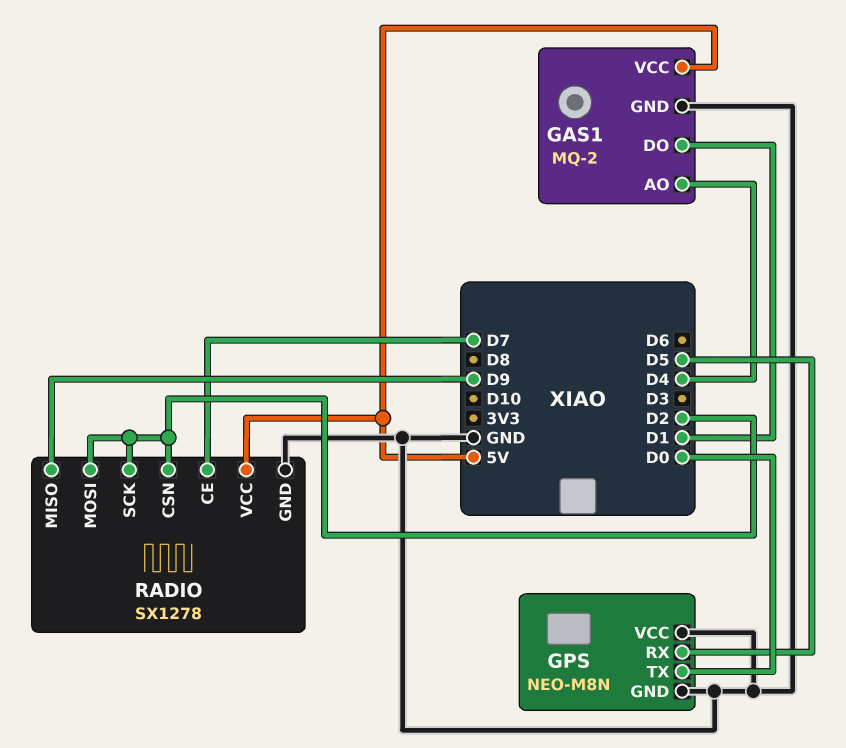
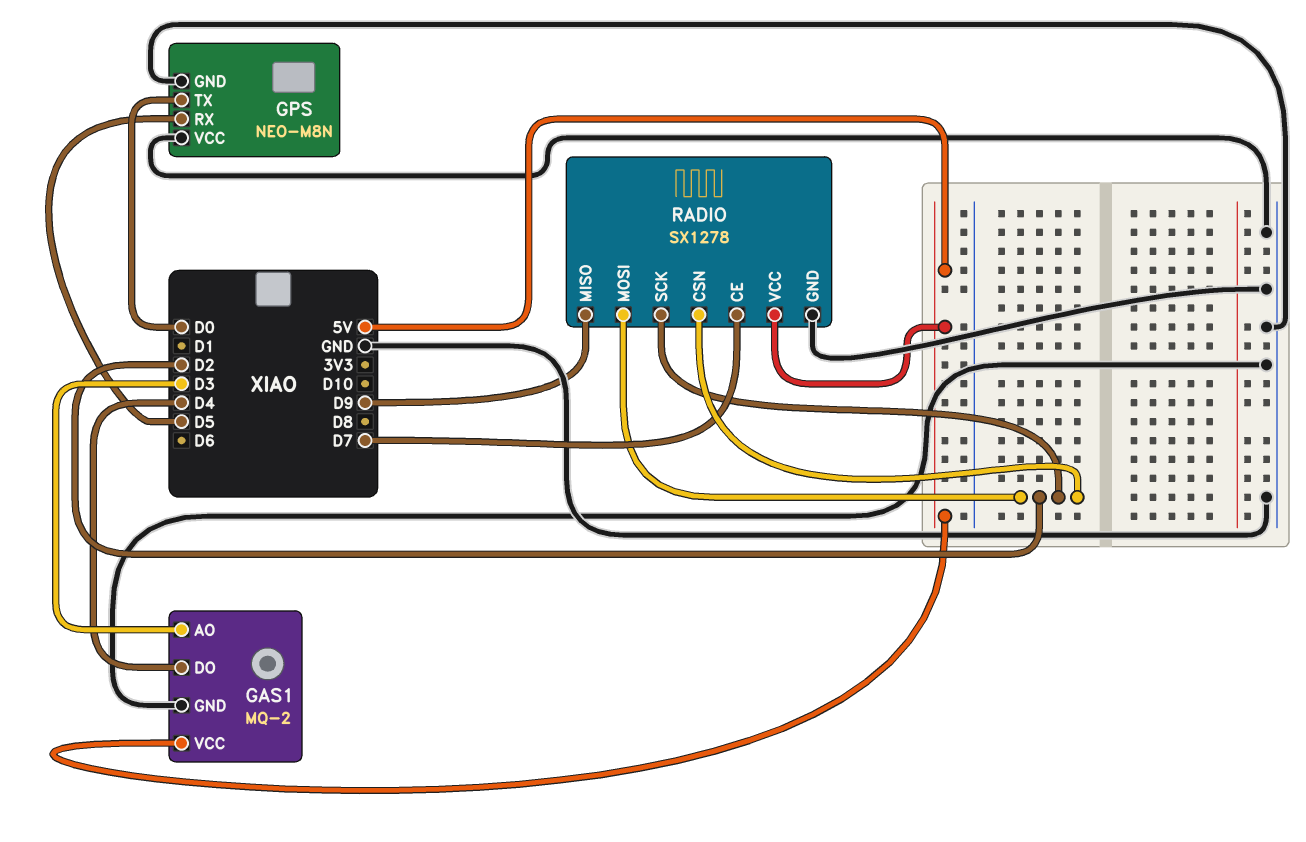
GAS1 pin AO: D4 -> D3
GAS1 pin DO: D1 -> D4

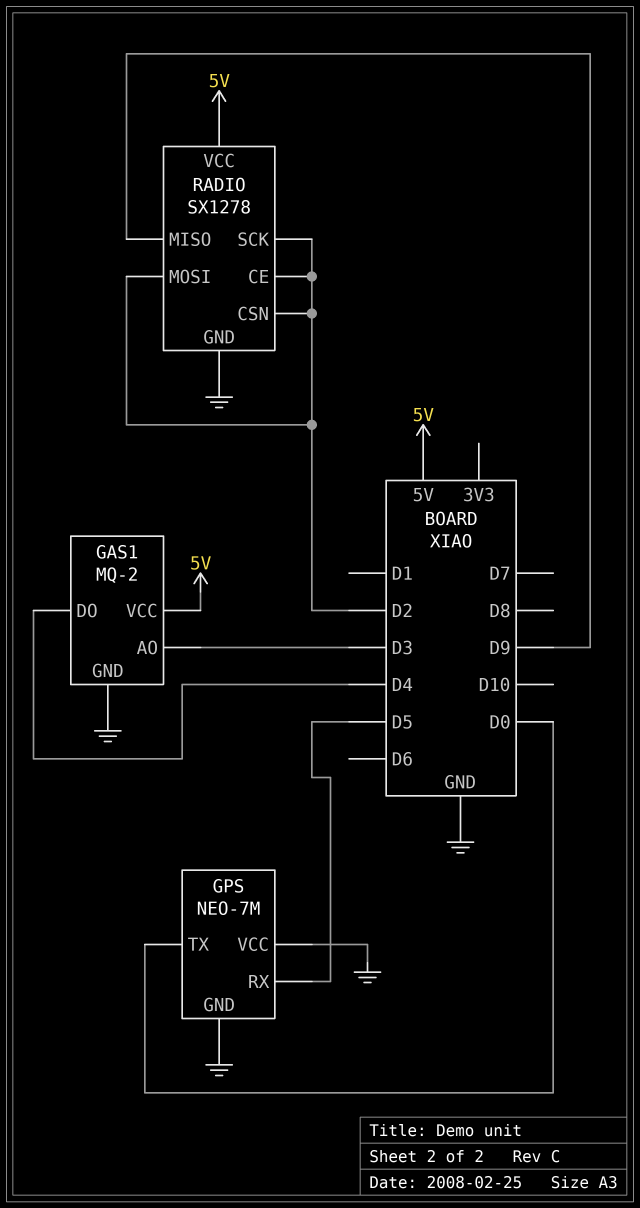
GPS: NEO-M8N -> NEO-7M
RADIO pin CE: D7 -> D2

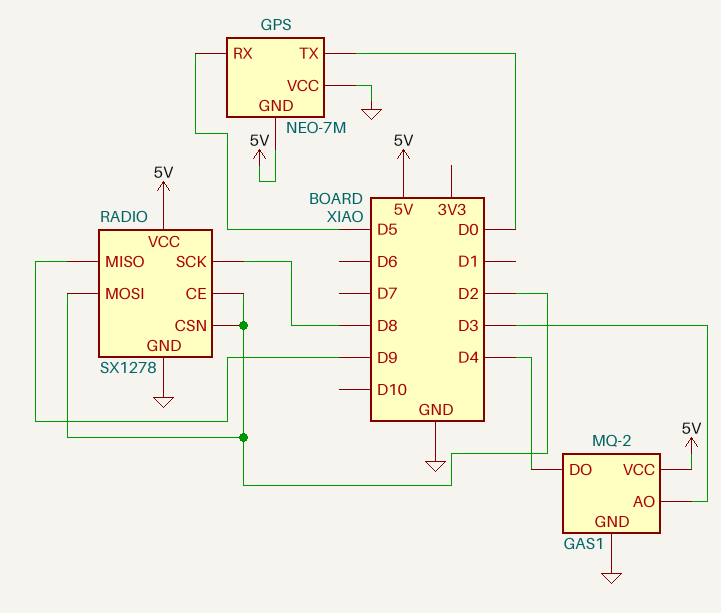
GPS pin GND: GND -> 5V
RADIO pin SCK: D2 -> D8

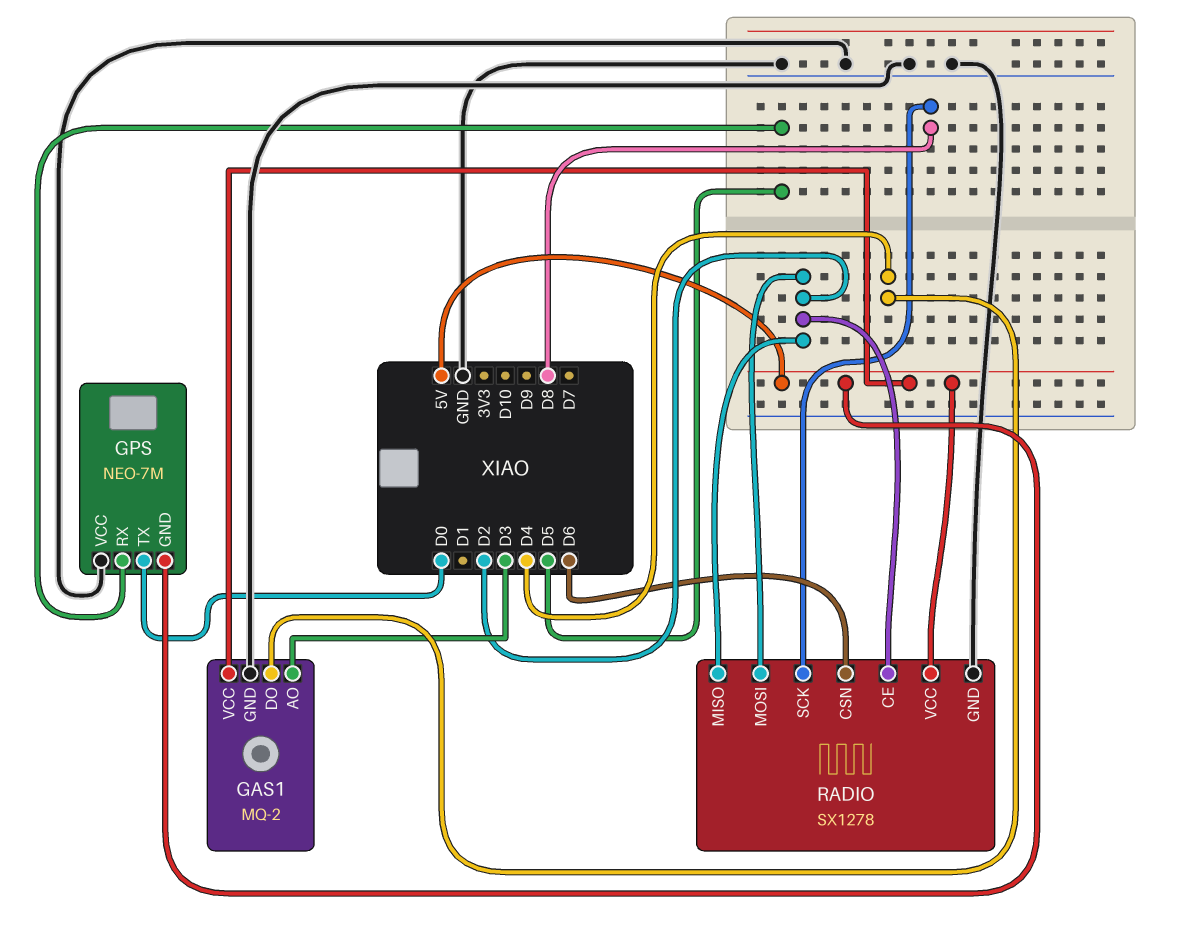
RADIO pin CSN: D2 -> D6
RADIO pin MISO: D9 -> D2

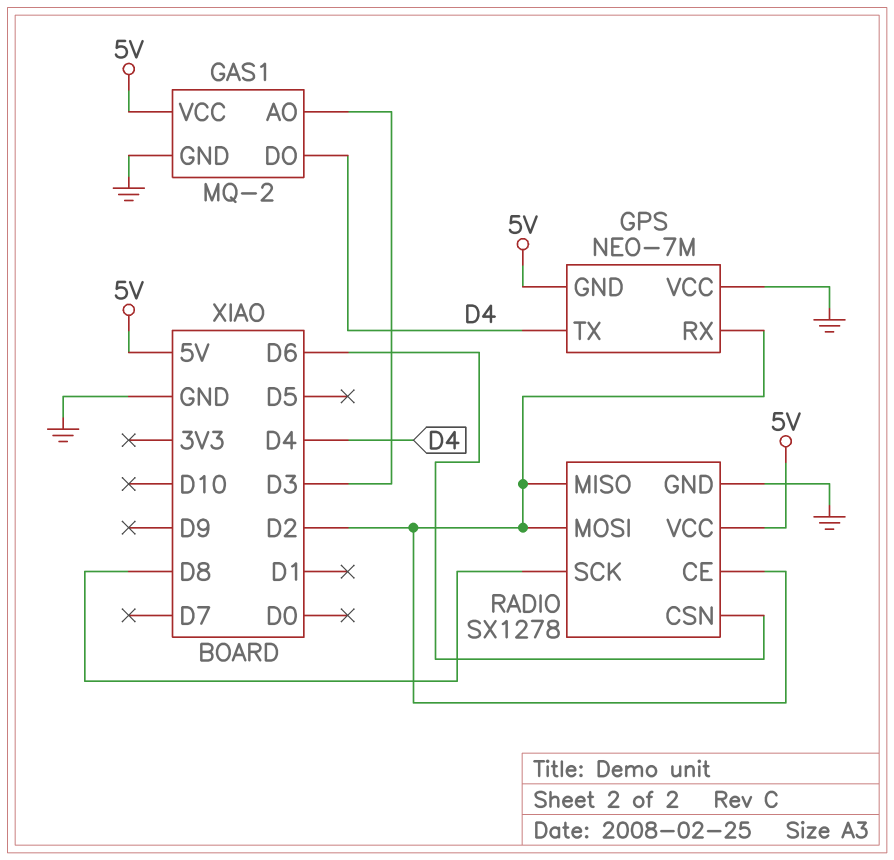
GPS pin RX: D5 -> D2
GPS pin TX: D0 -> D4

